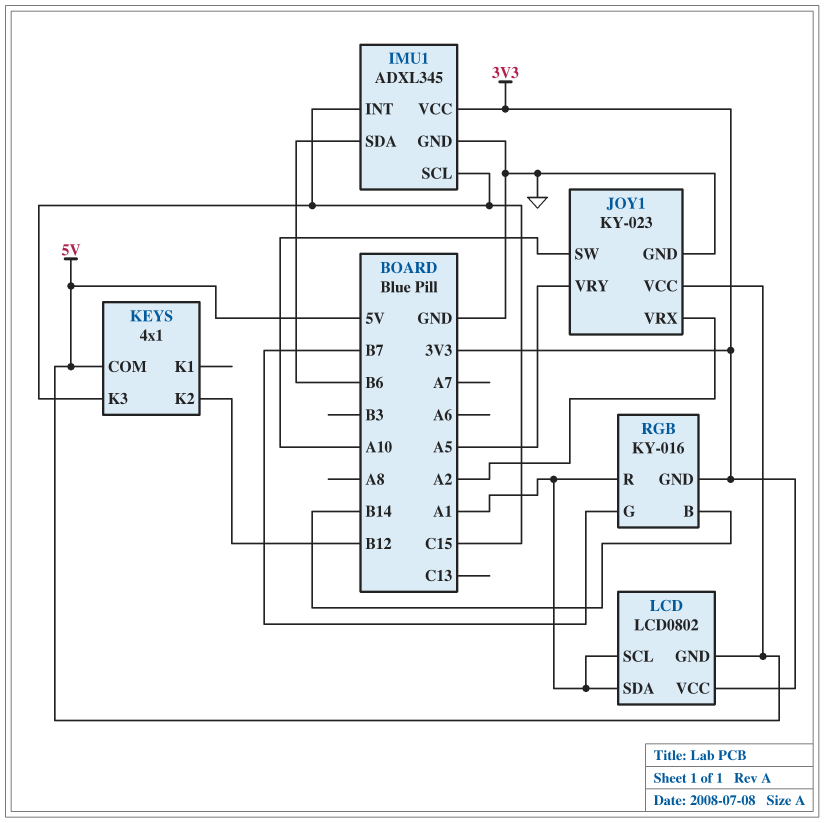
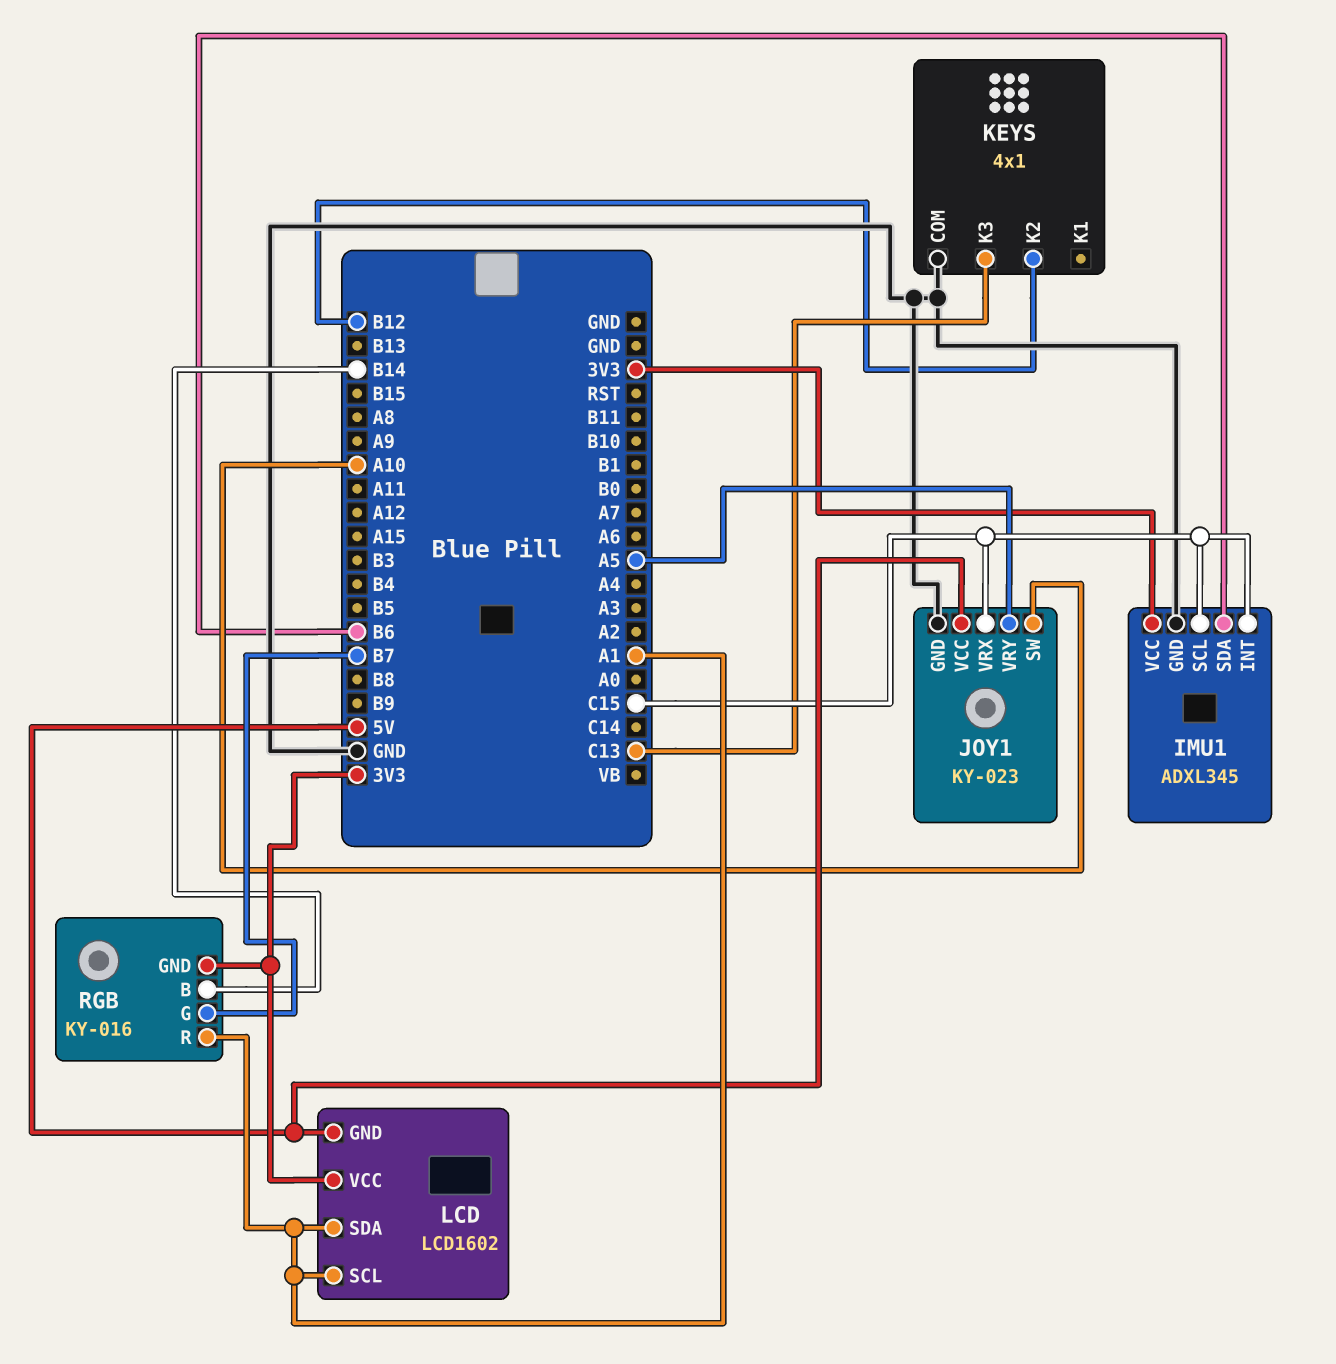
JOY1 pin VRX: A2 -> C15
KEYS pin COM: 5V -> GND
KEYS pin K3: C15 -> C13
LCD: LCD0802 -> LCD1602

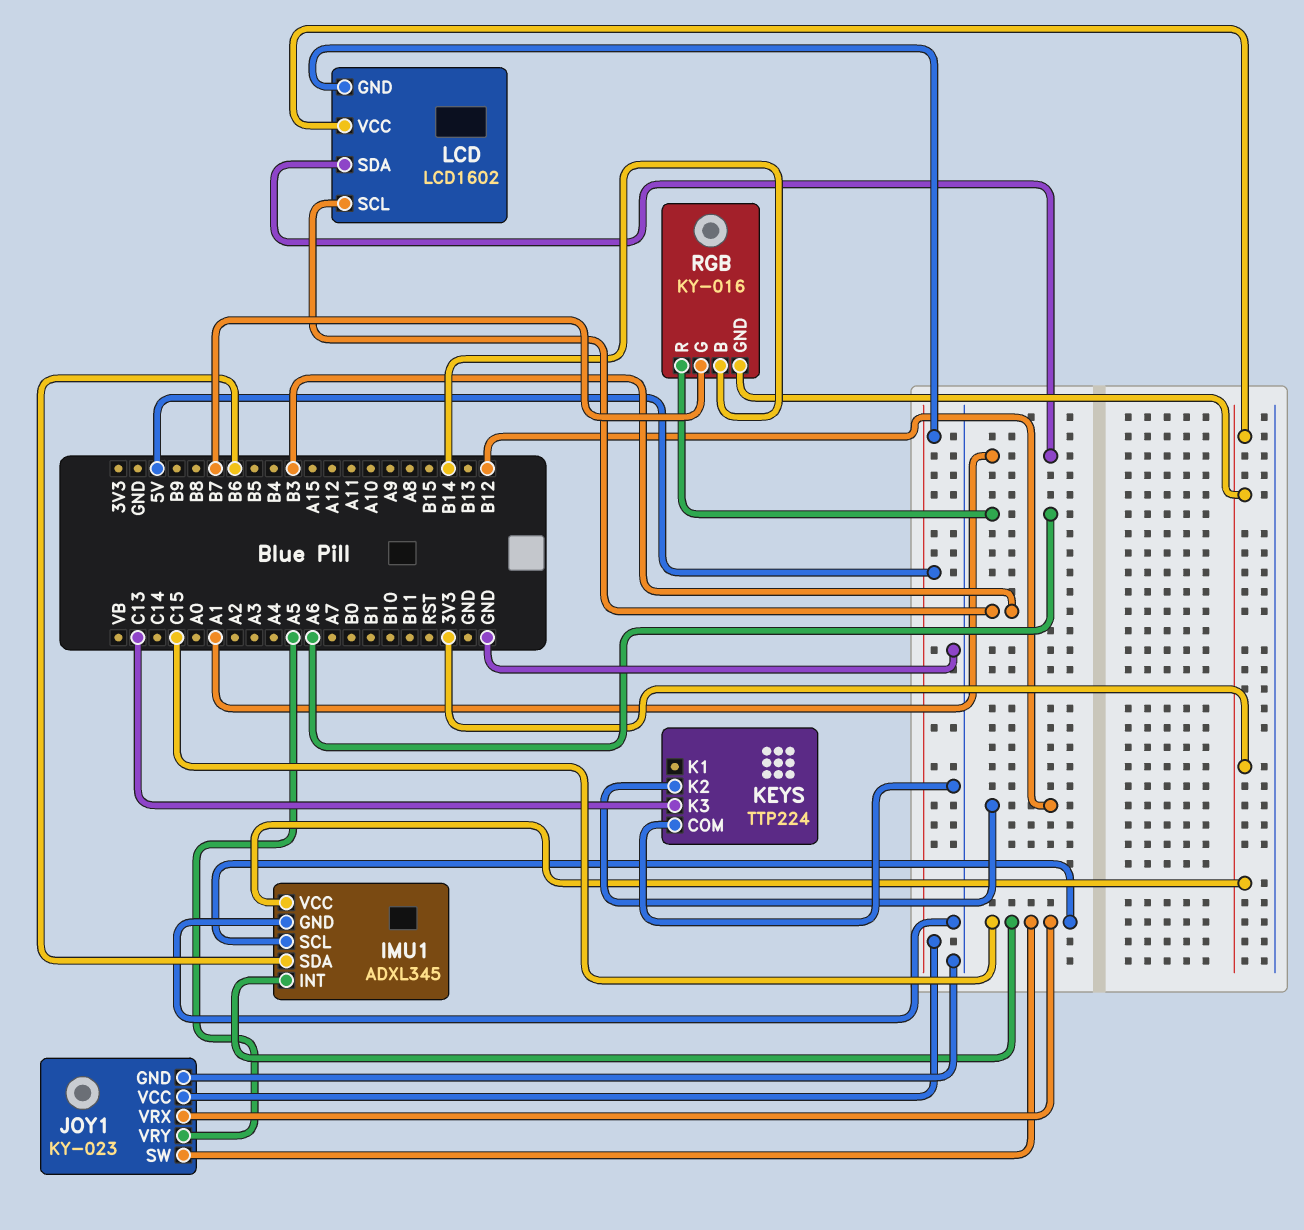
JOY1 pin SW: A10 -> C15
KEYS: 4x1 -> TTP224
LCD pin SCL: A1 -> B3
RGB pin R: A1 -> A6

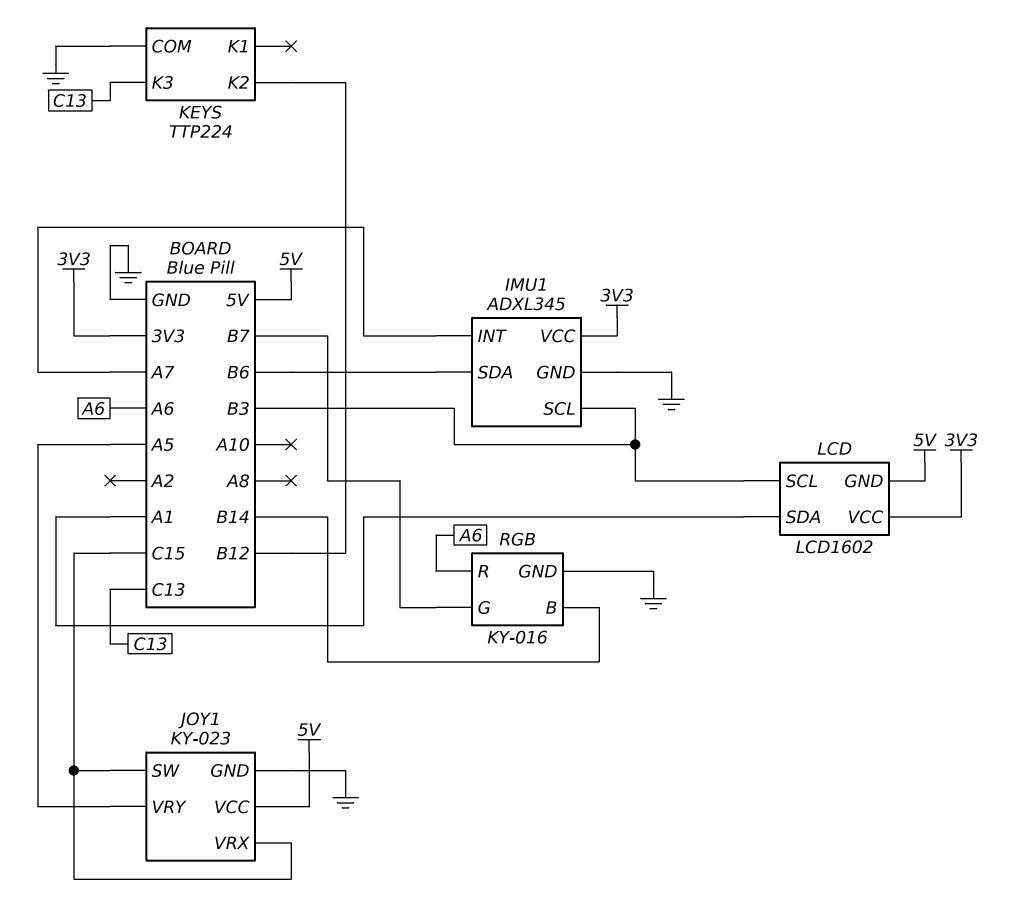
IMU1 pin INT: C15 -> A7
IMU1 pin SCL: C15 -> B3
RGB pin GND: 3V3 -> GND

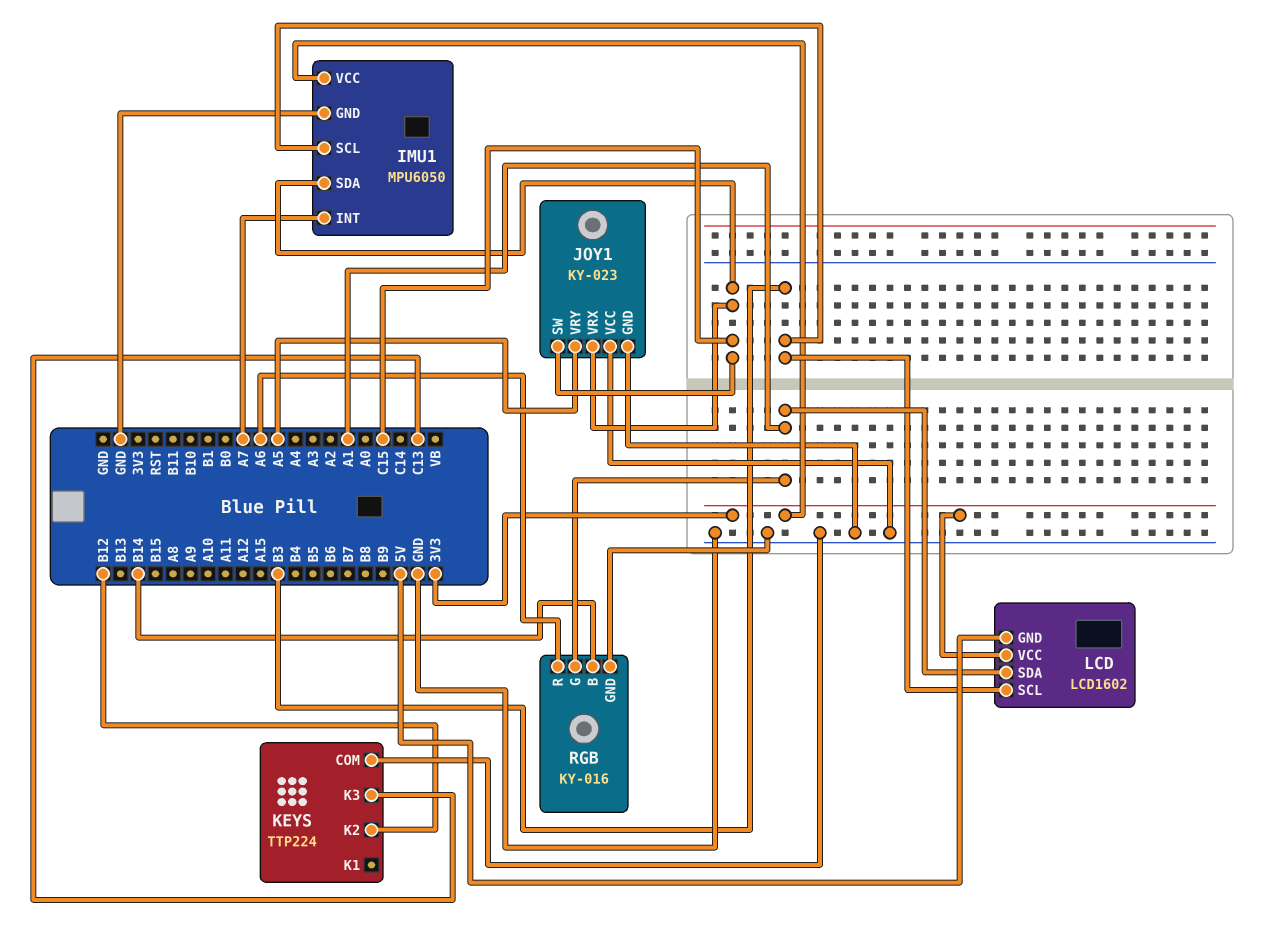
IMU1: ADXL345 -> MPU6050
IMU1 pin SDA: B6 -> C15
JOY1 pin VCC: 5V -> GND
RGB pin G: B7 -> A1

